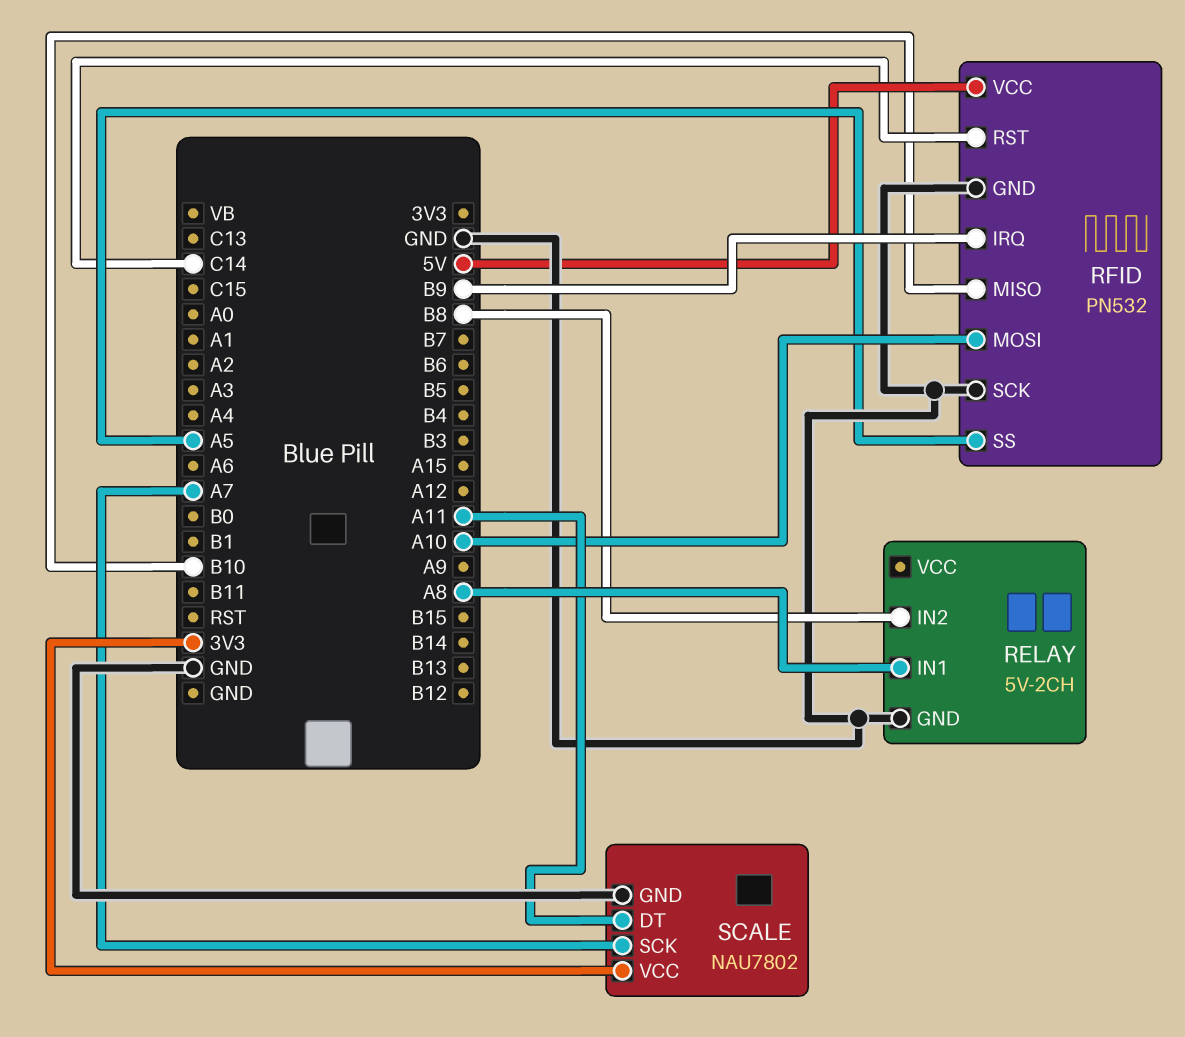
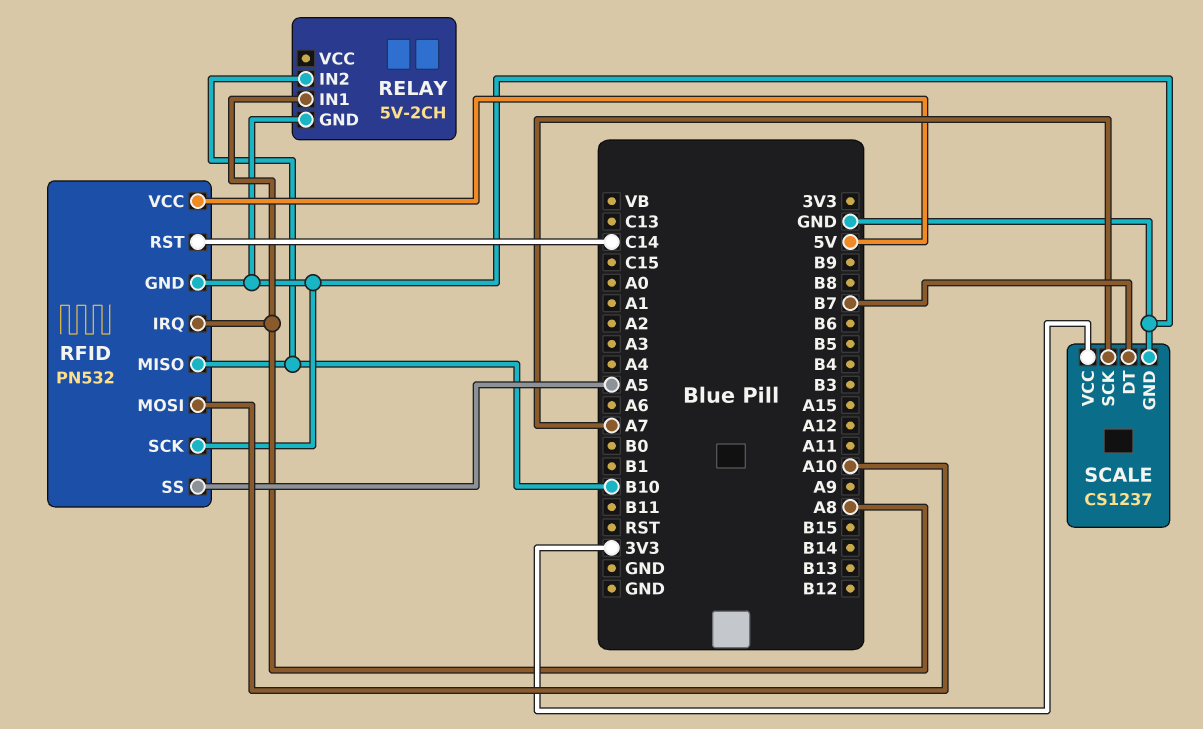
RELAY pin IN2: B8 -> B10
RFID pin IRQ: B9 -> A8
SCALE: NAU7802 -> CS1237
SCALE pin DT: A11 -> B7

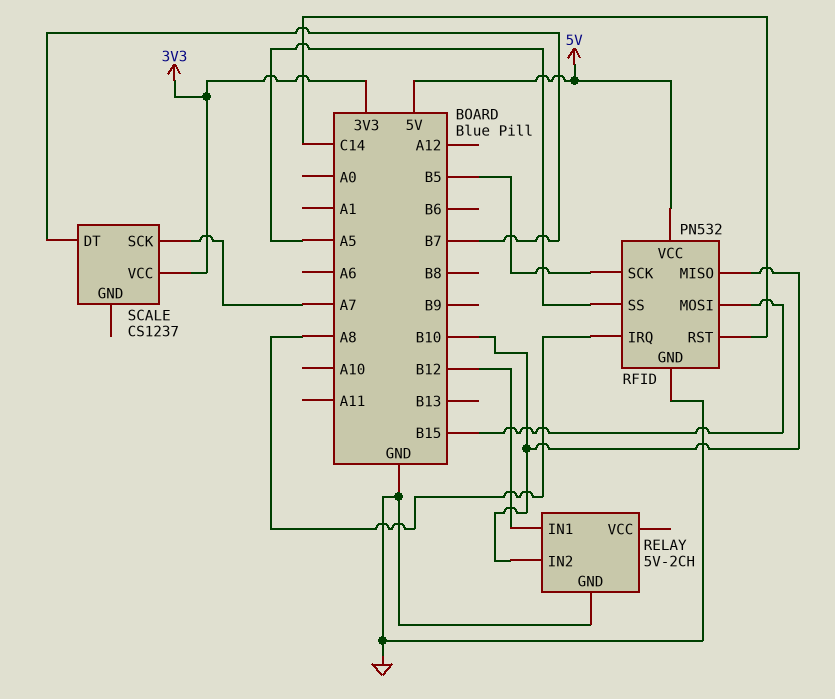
RELAY pin IN1: A8 -> B12
RFID pin MOSI: A10 -> B15
RFID pin SCK: GND -> B5
SCALE pin GND: GND -> none

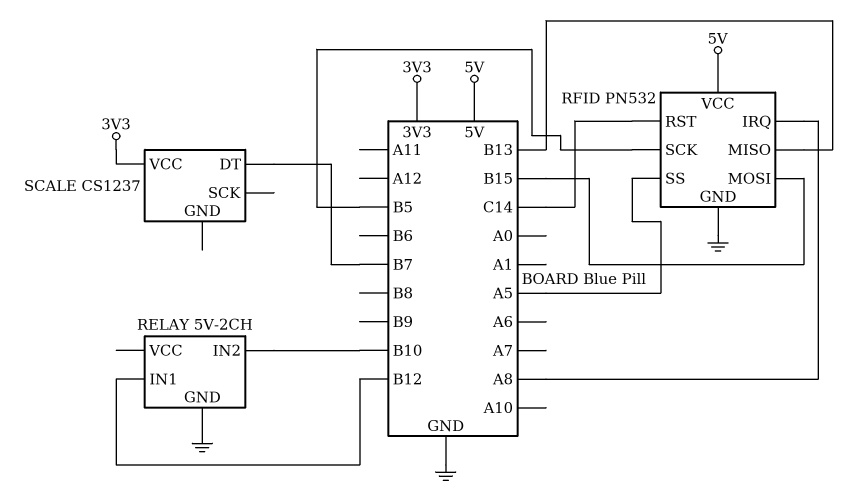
RFID pin MISO: B10 -> B13
SCALE pin SCK: A7 -> none

